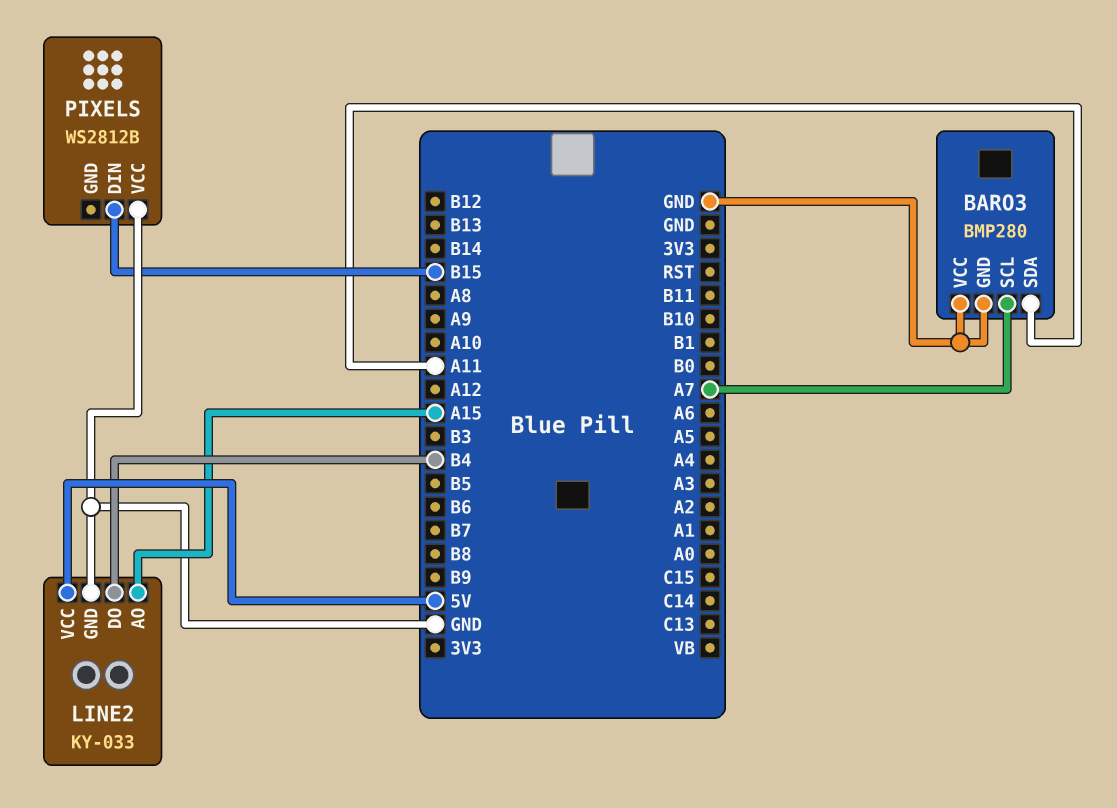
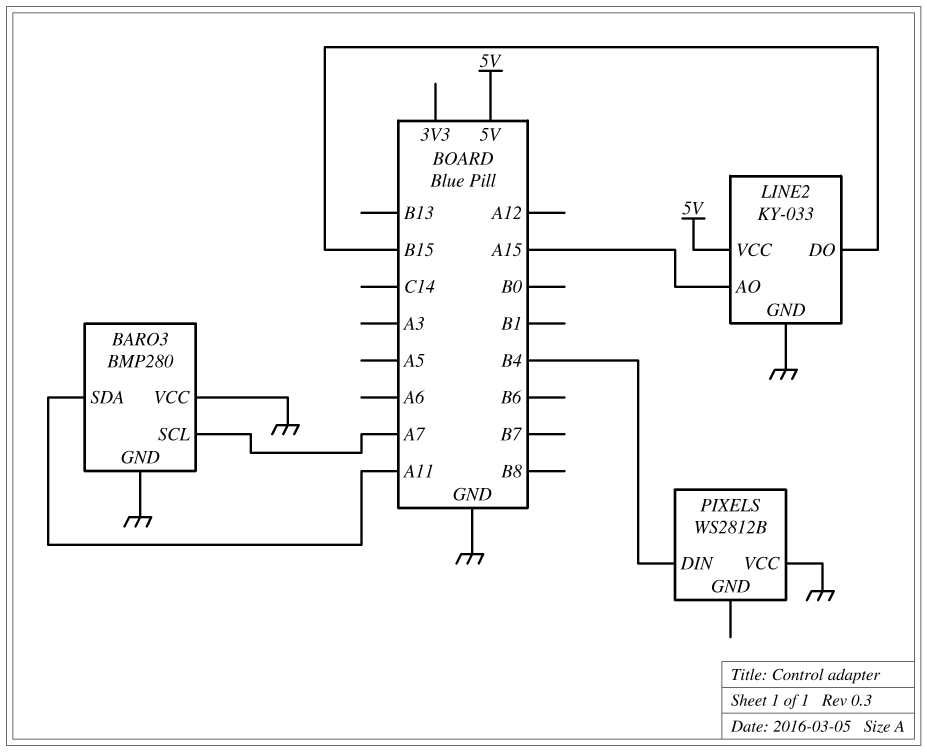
LINE2 pin DO: B4 -> B15
PIXELS pin DIN: B15 -> B4

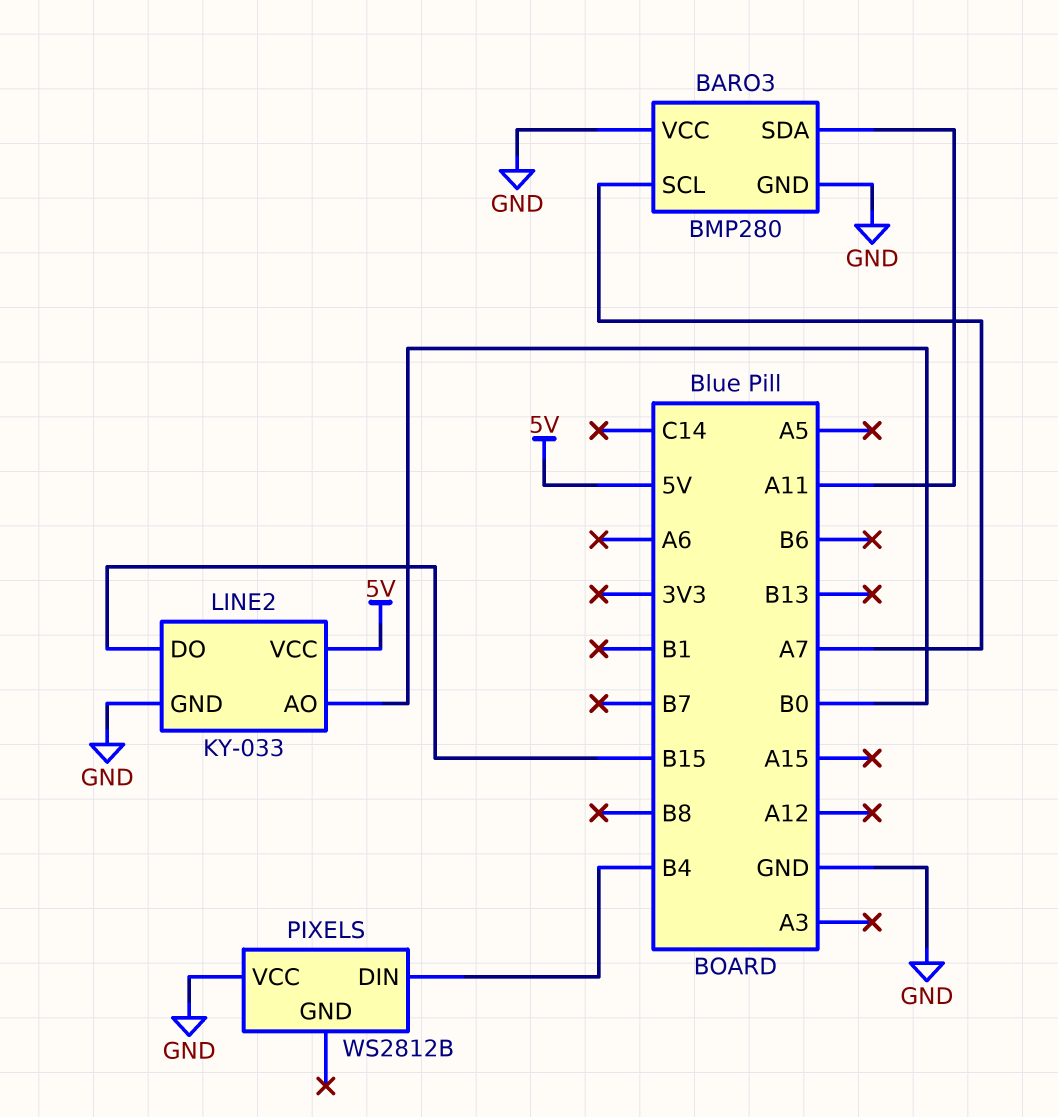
LINE2 pin AO: A15 -> B0

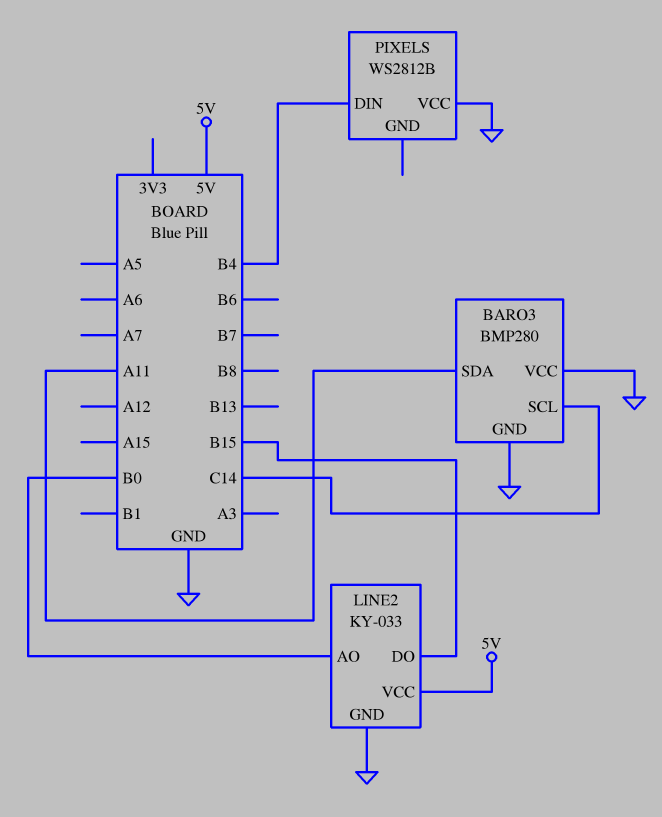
BARO3 pin SCL: A7 -> C14

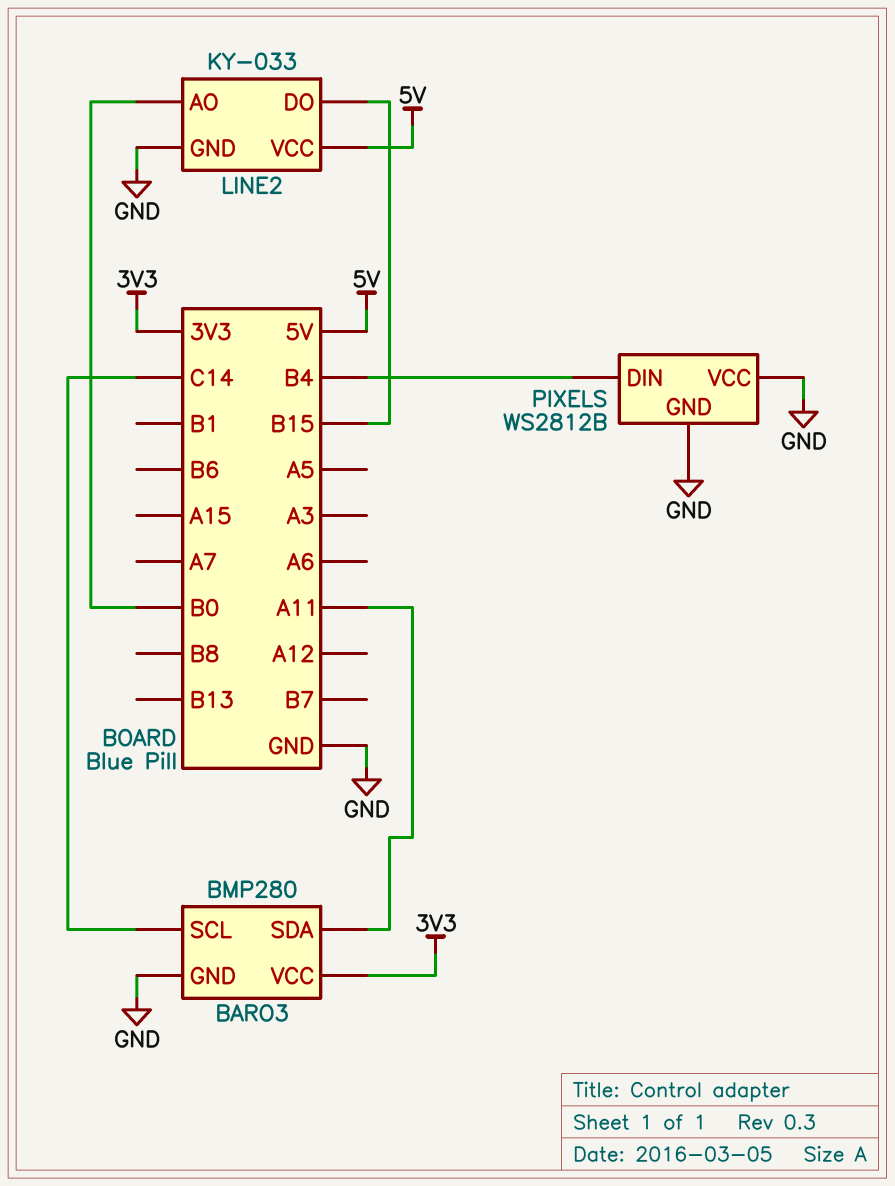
BARO3 pin VCC: GND -> 3V3
PIXELS pin GND: none -> GND

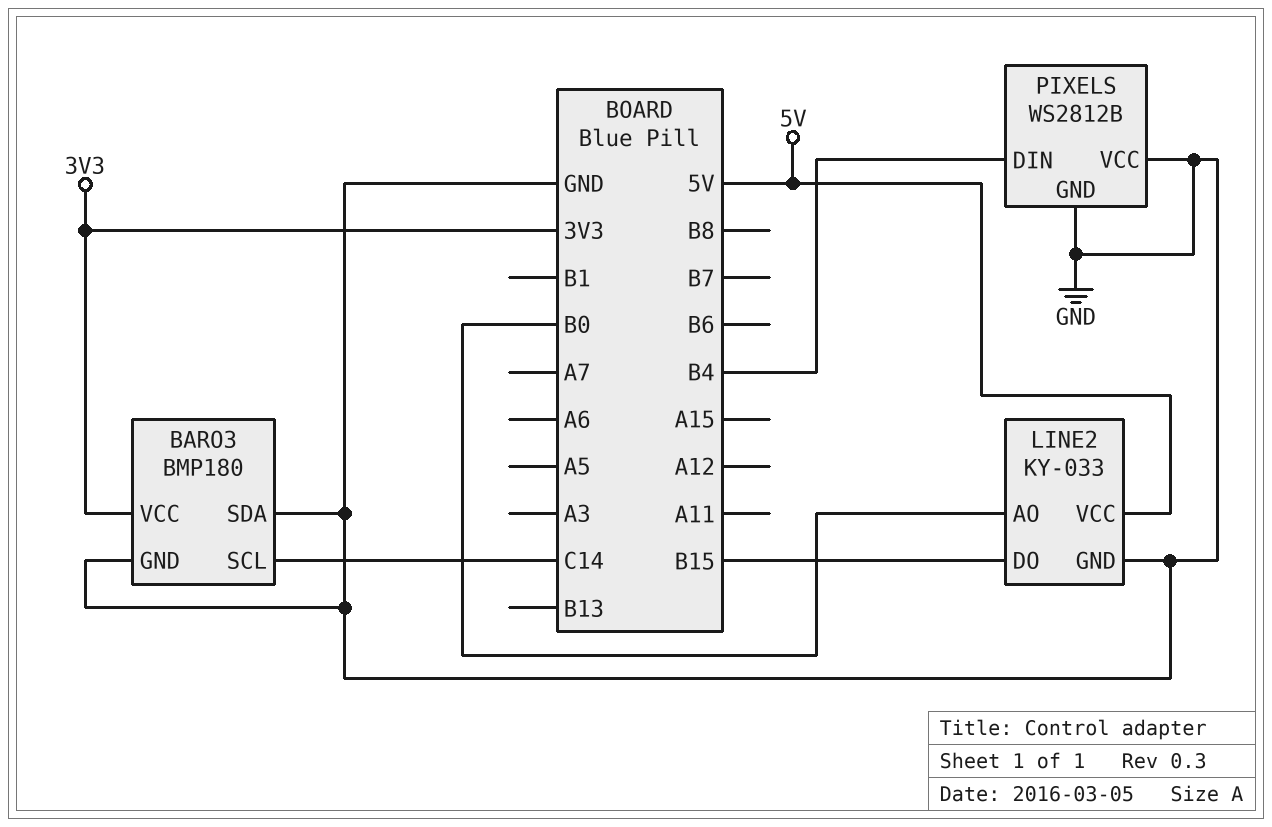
BARO3: BMP280 -> BMP180
BARO3 pin SDA: A11 -> GND

